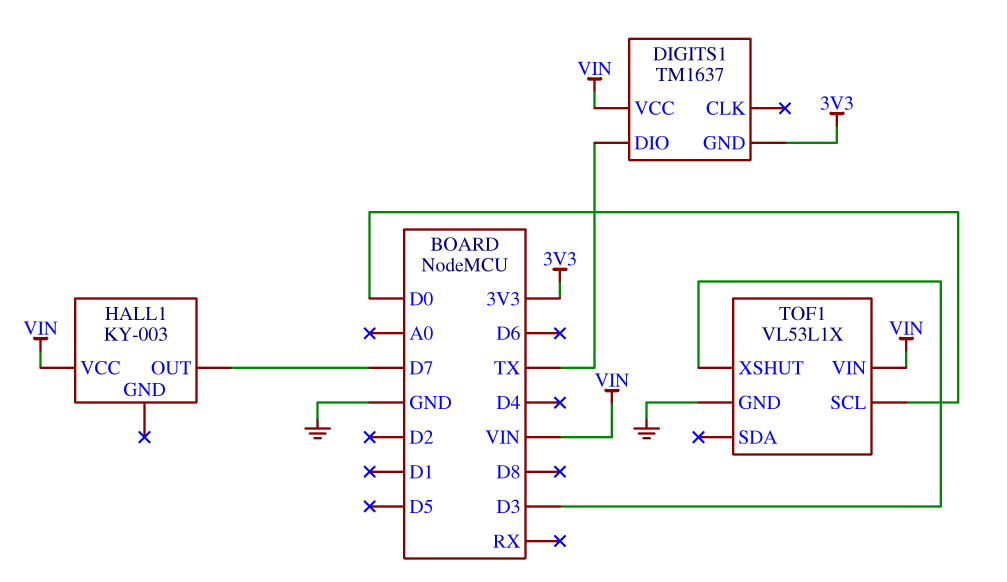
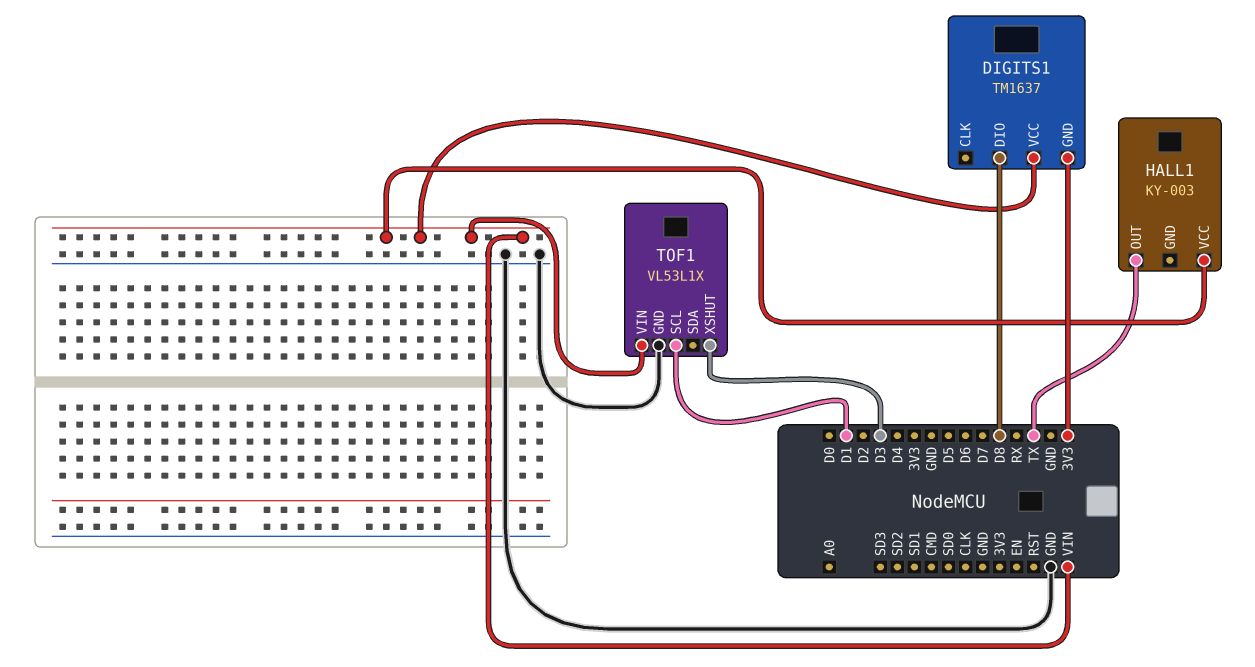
DIGITS1 pin DIO: TX -> D8
HALL1 pin OUT: D7 -> TX
TOF1 pin SCL: D0 -> D1

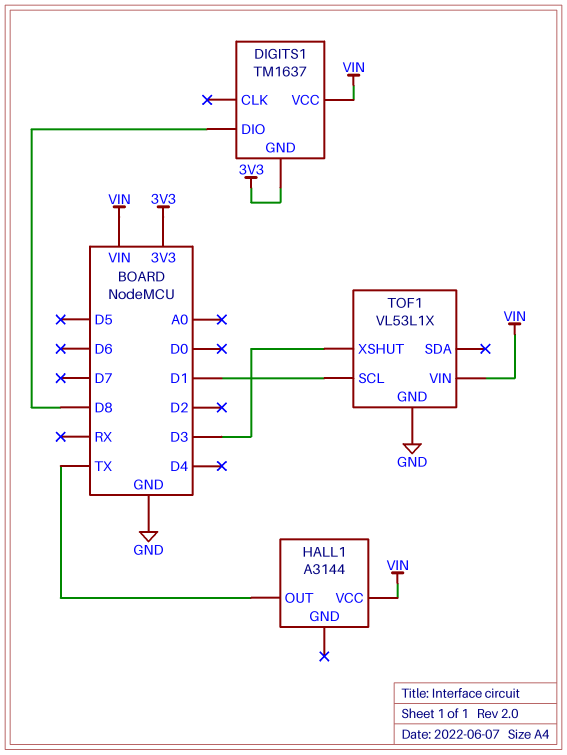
HALL1: KY-003 -> A3144

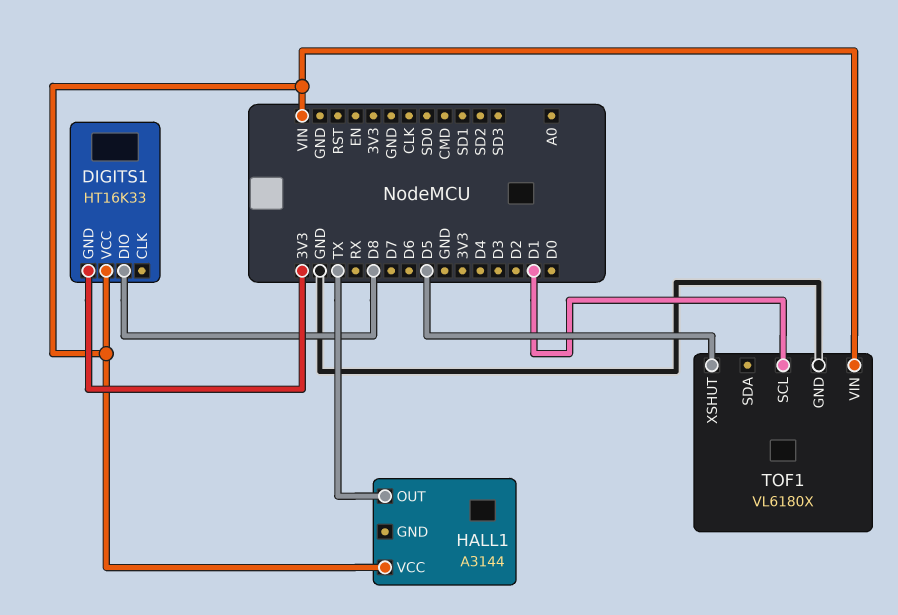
DIGITS1: TM1637 -> HT16K33
TOF1: VL53L1X -> VL6180X
TOF1 pin XSHUT: D3 -> D5

